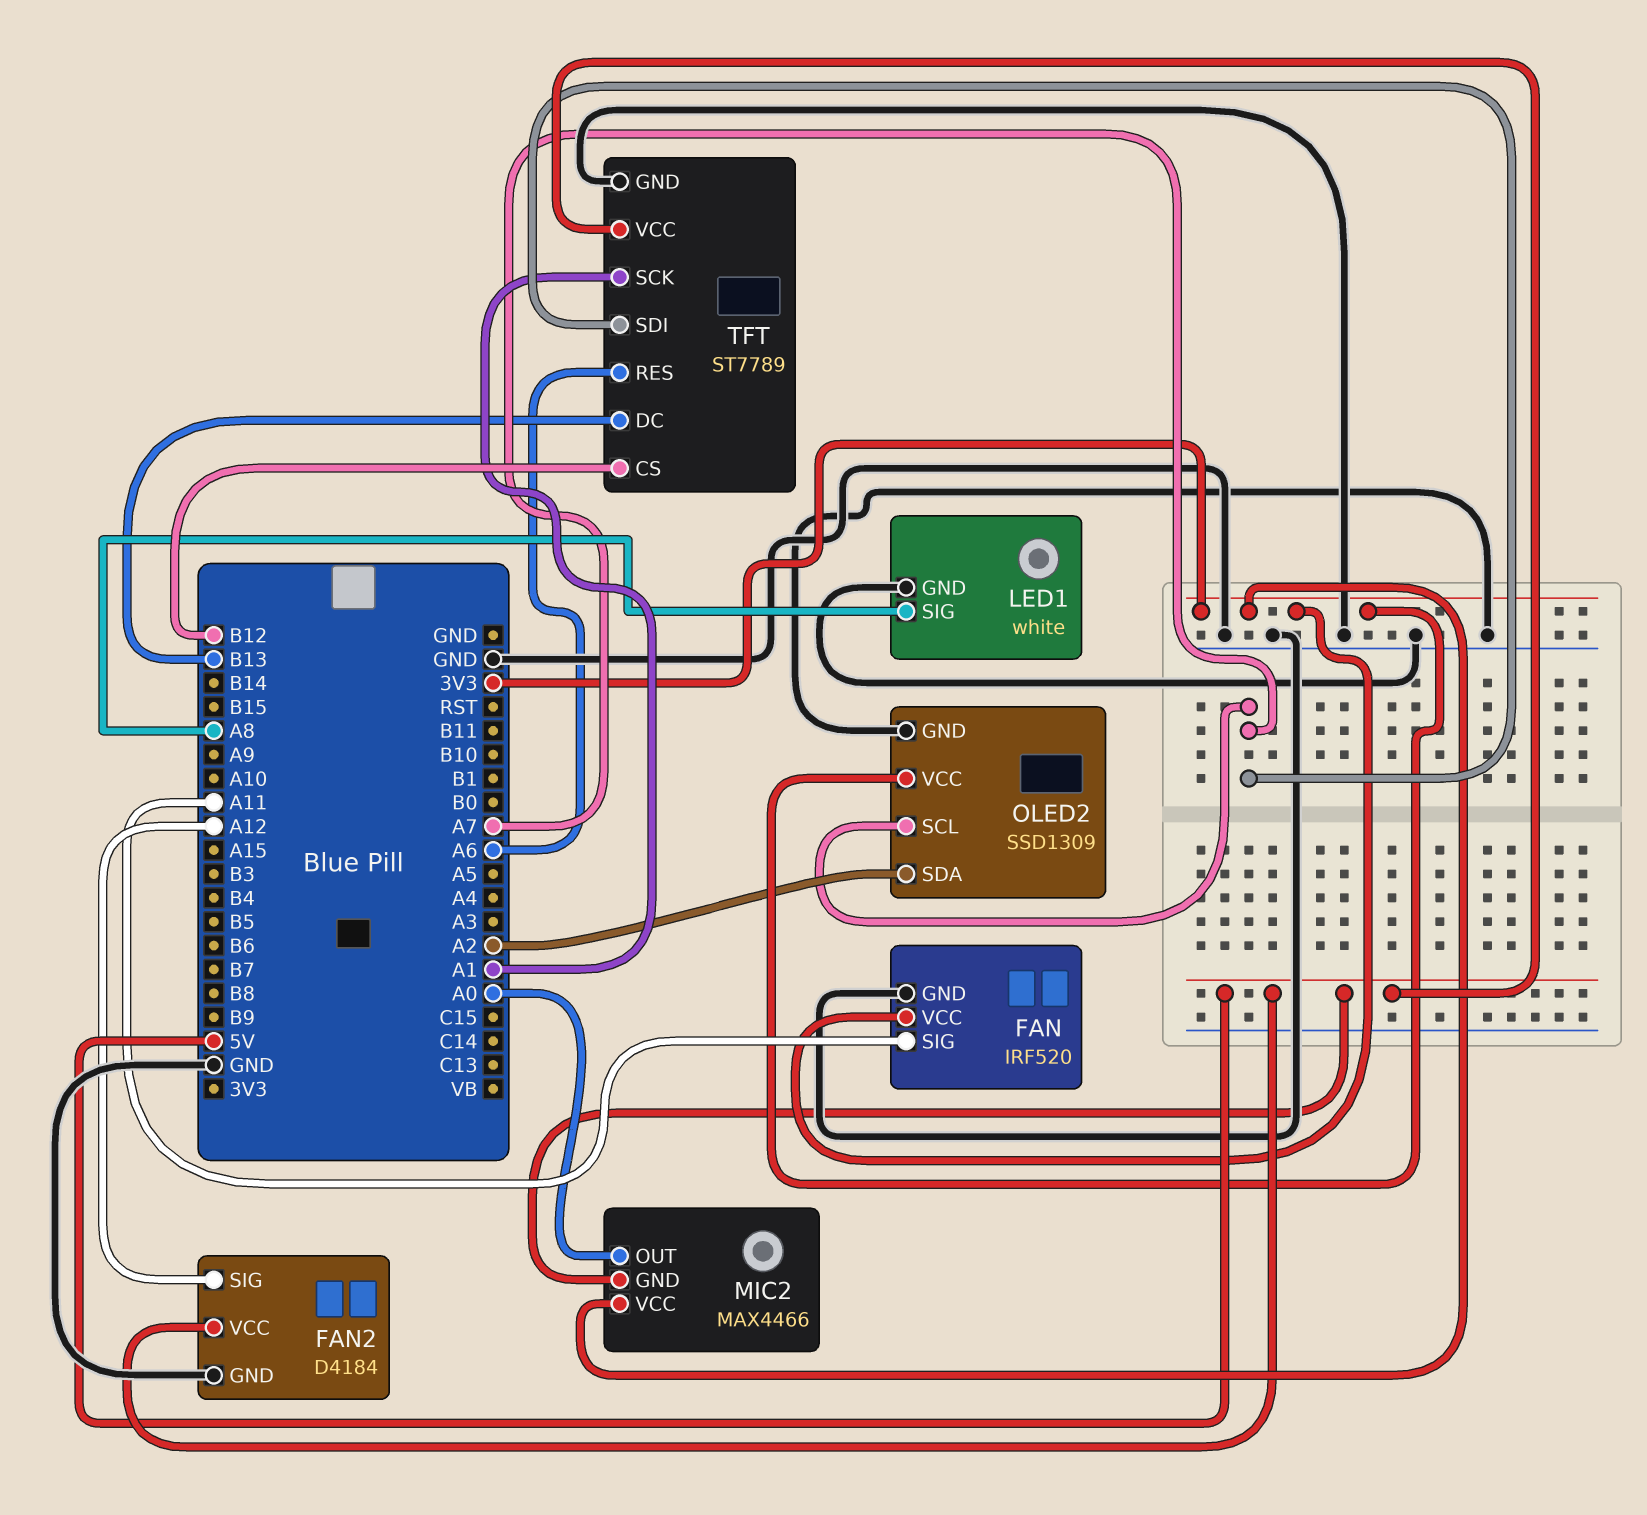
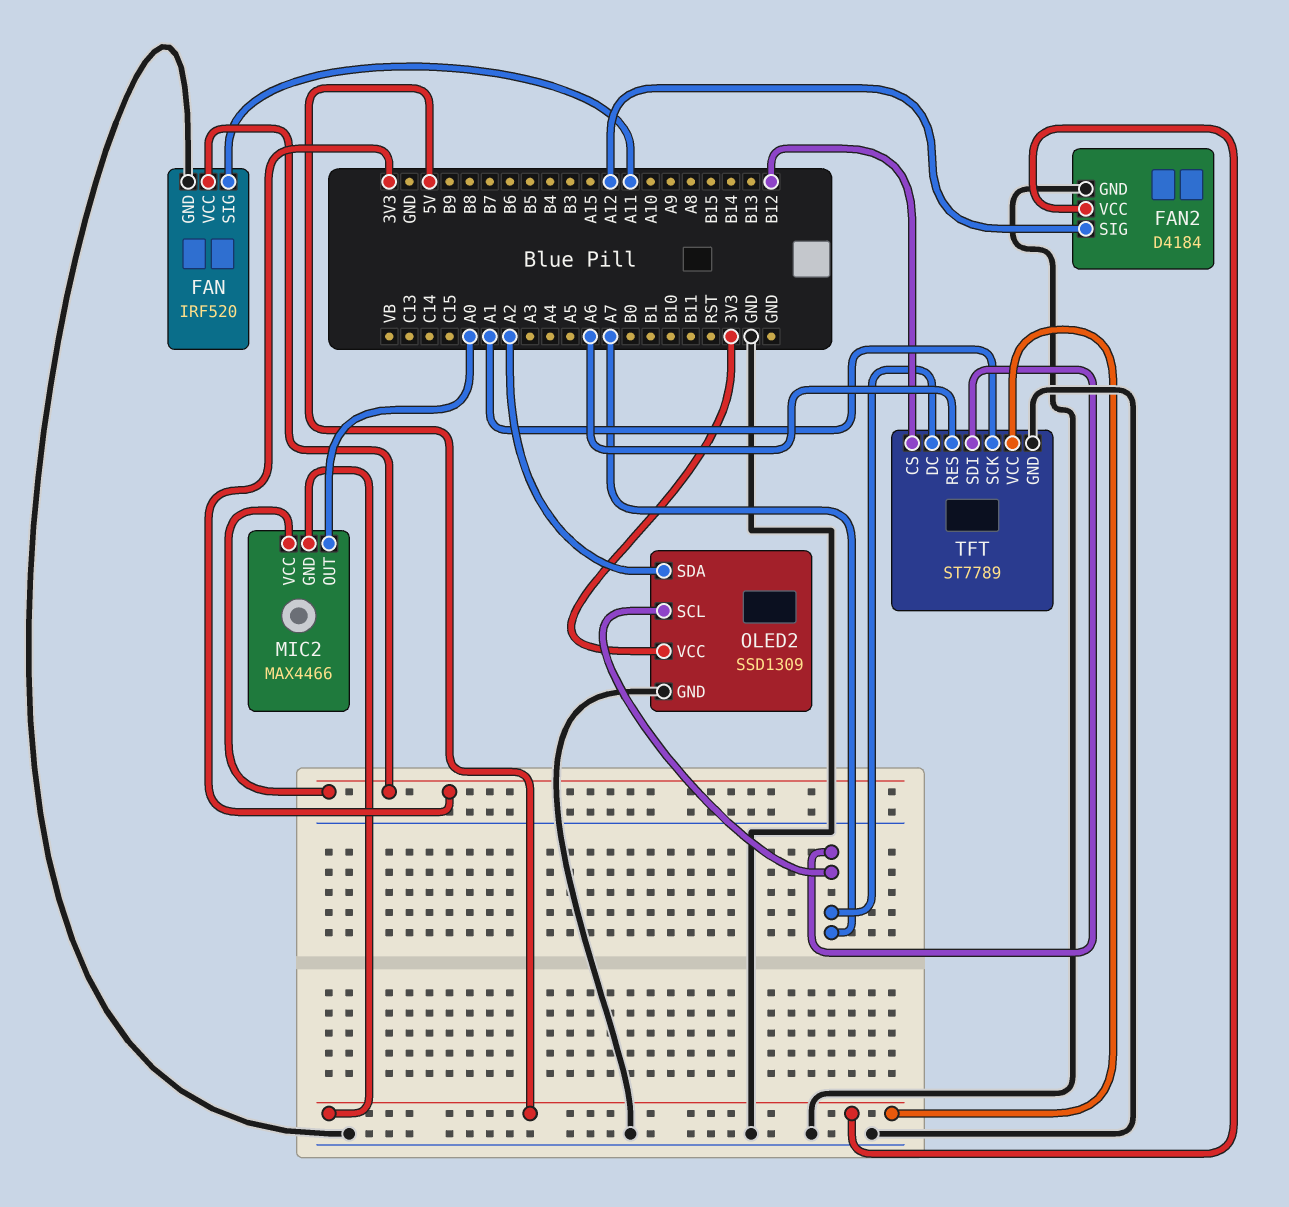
LED1: white -> none
LED1 pin GND: GND -> none
LED1 pin SIG: A8 -> none
TFT pin DC: B13 -> A7

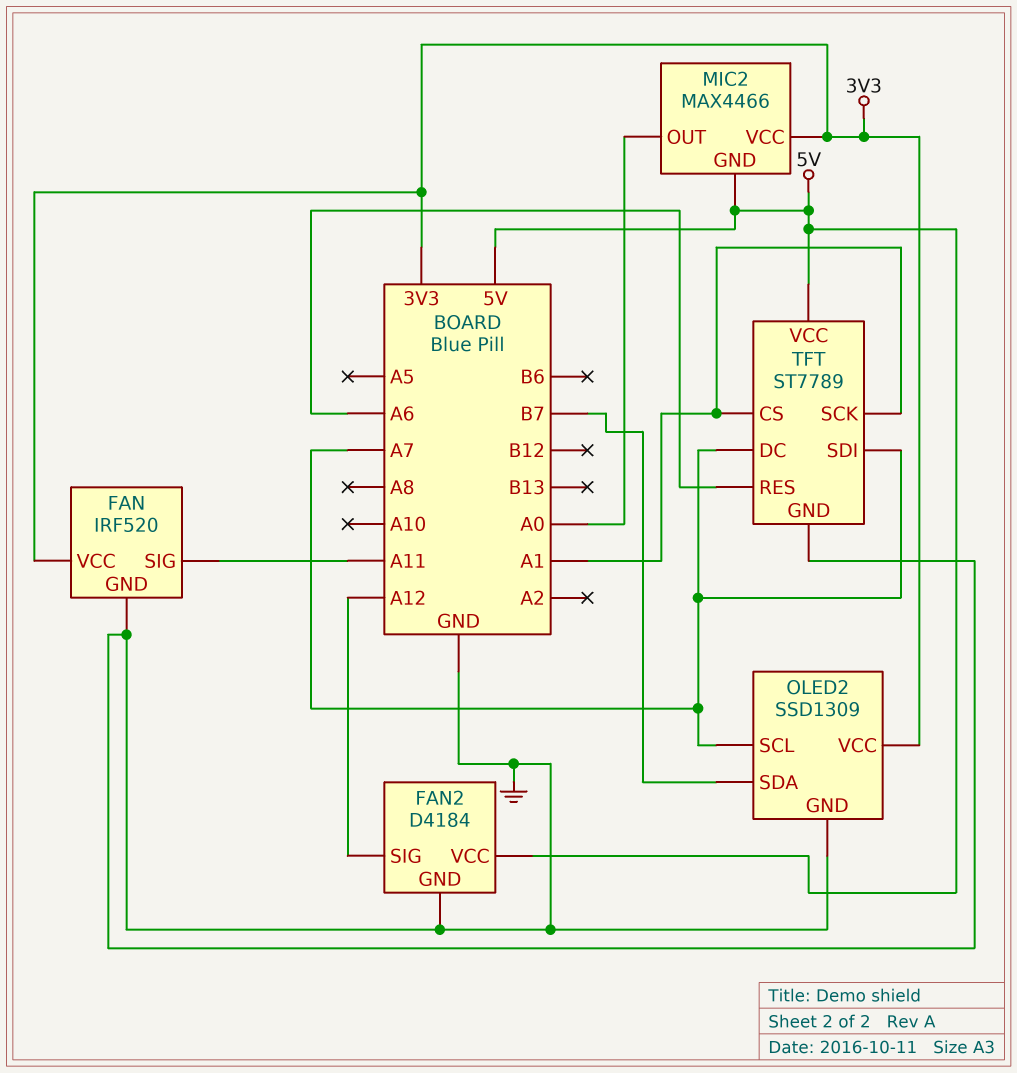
OLED2 pin SDA: A2 -> B7
TFT pin CS: B12 -> A1

